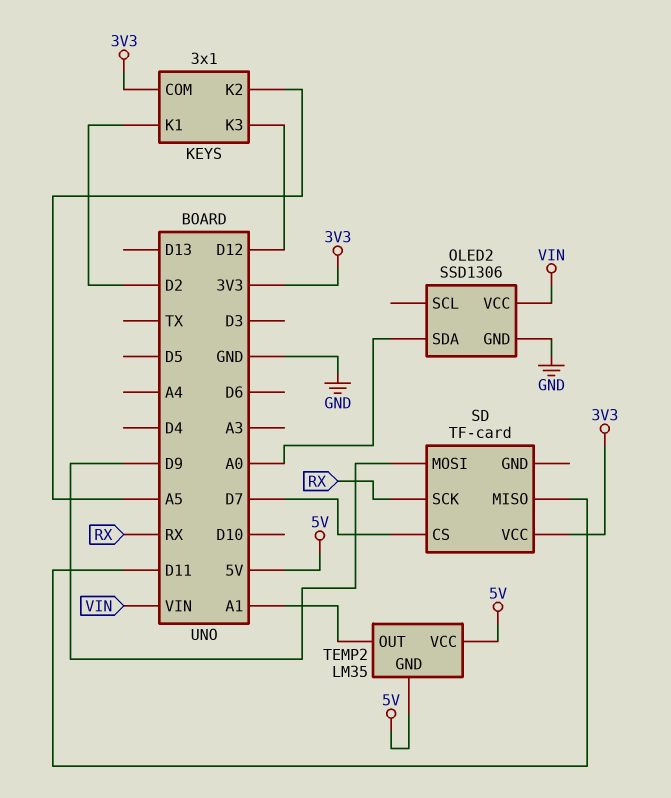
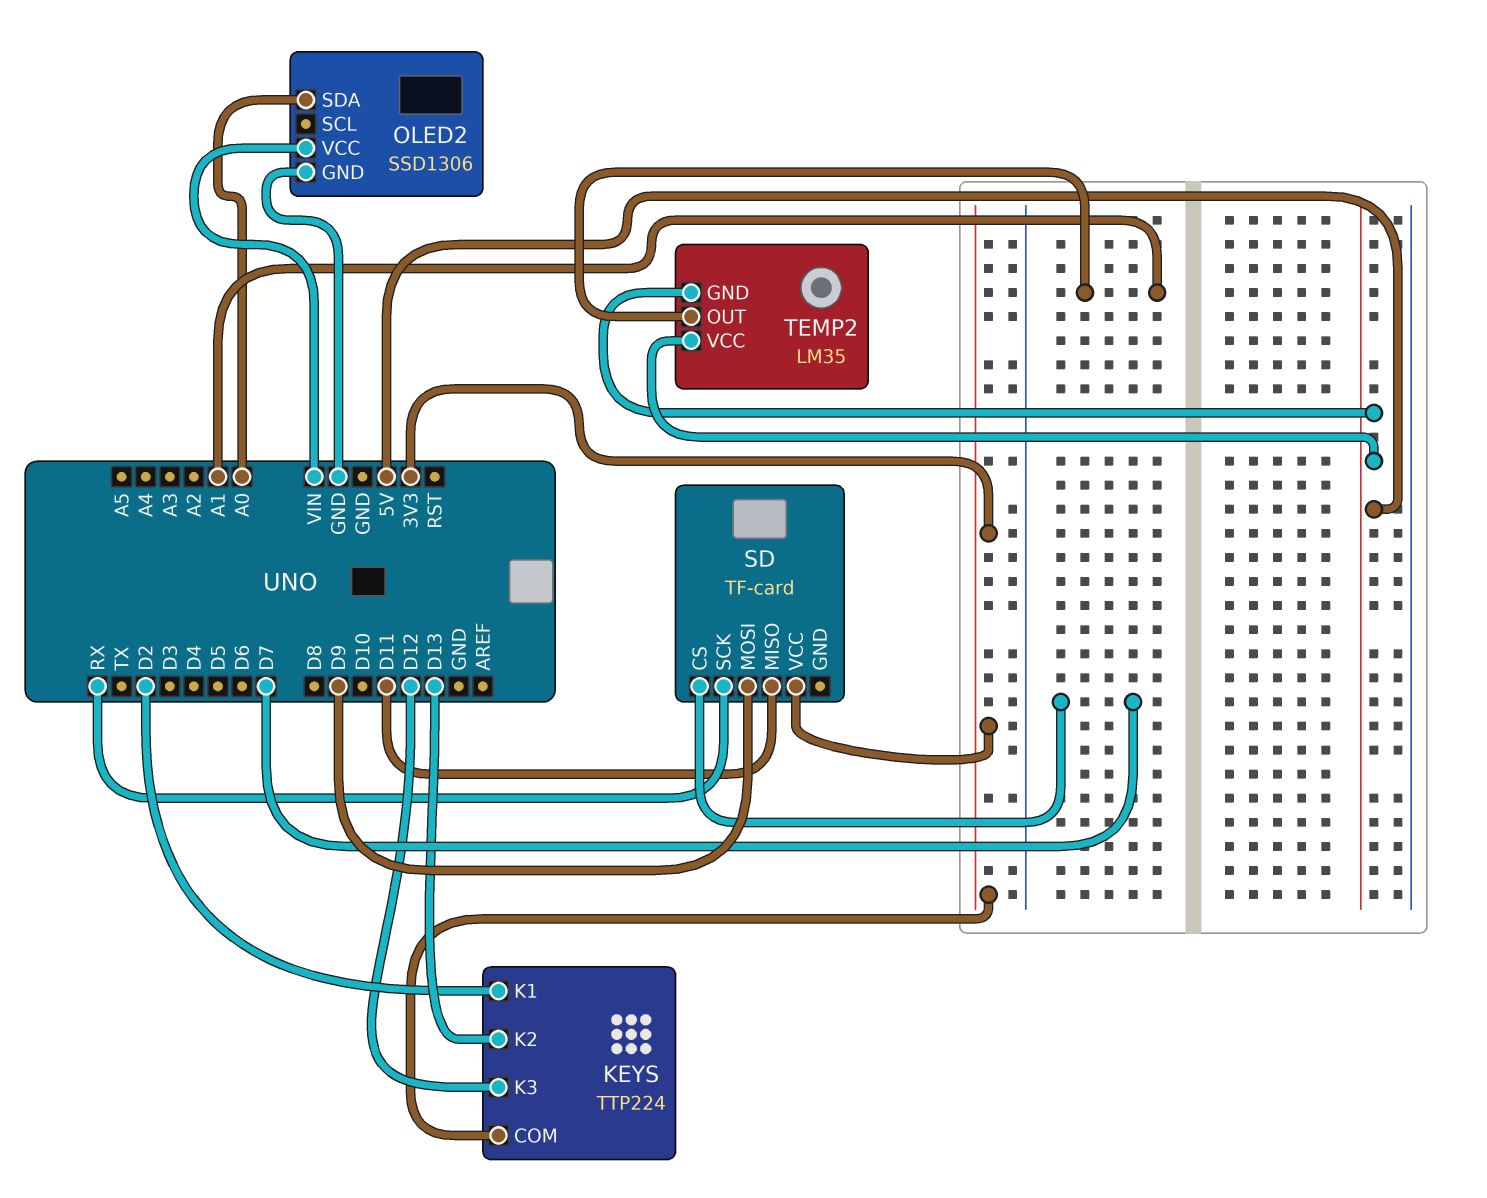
KEYS: 3x1 -> TTP224
KEYS pin K2: A5 -> D13

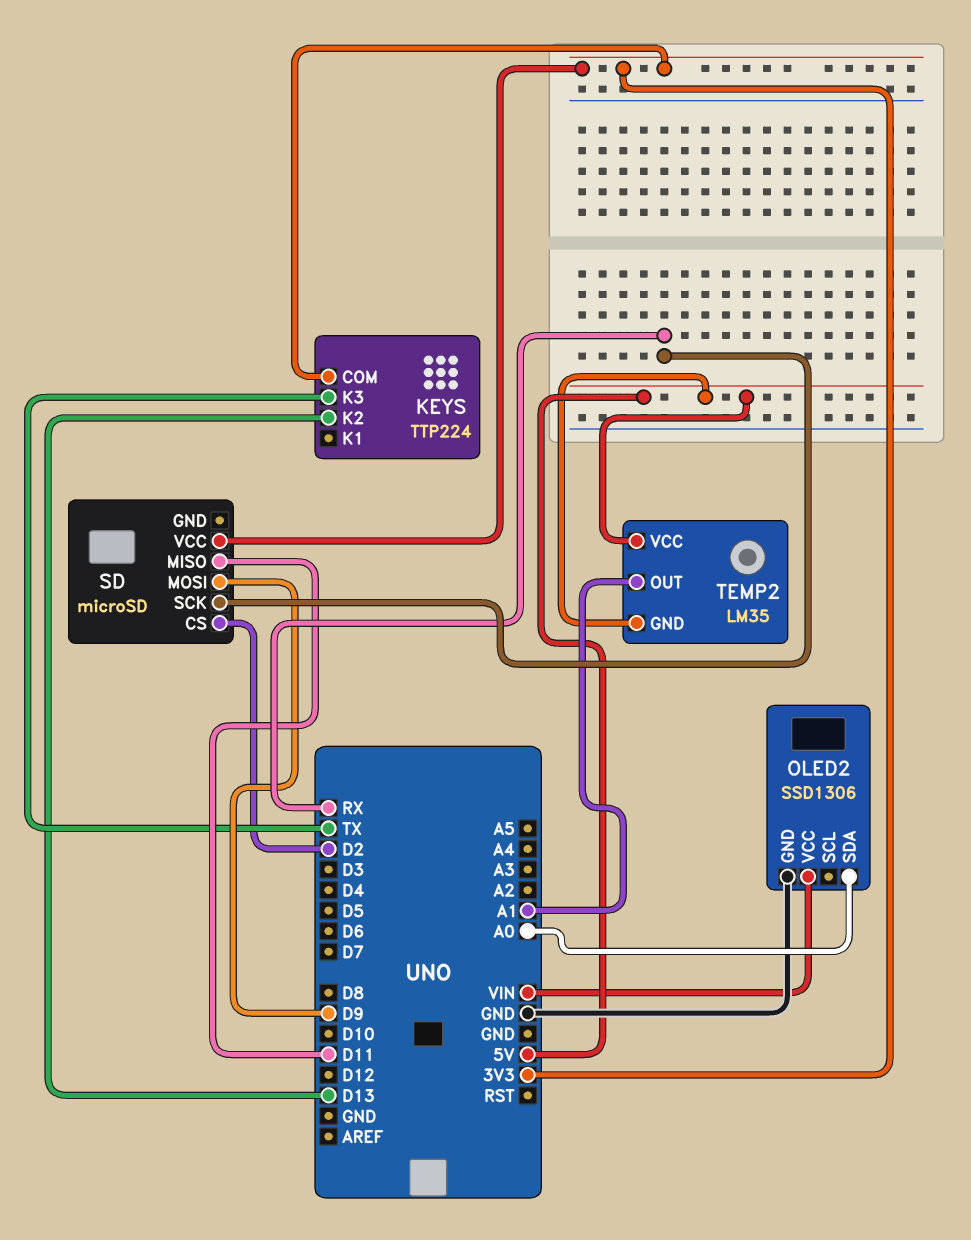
KEYS pin K1: D2 -> none
KEYS pin K3: D12 -> TX
SD: TF-card -> microSD
SD pin CS: D7 -> D2

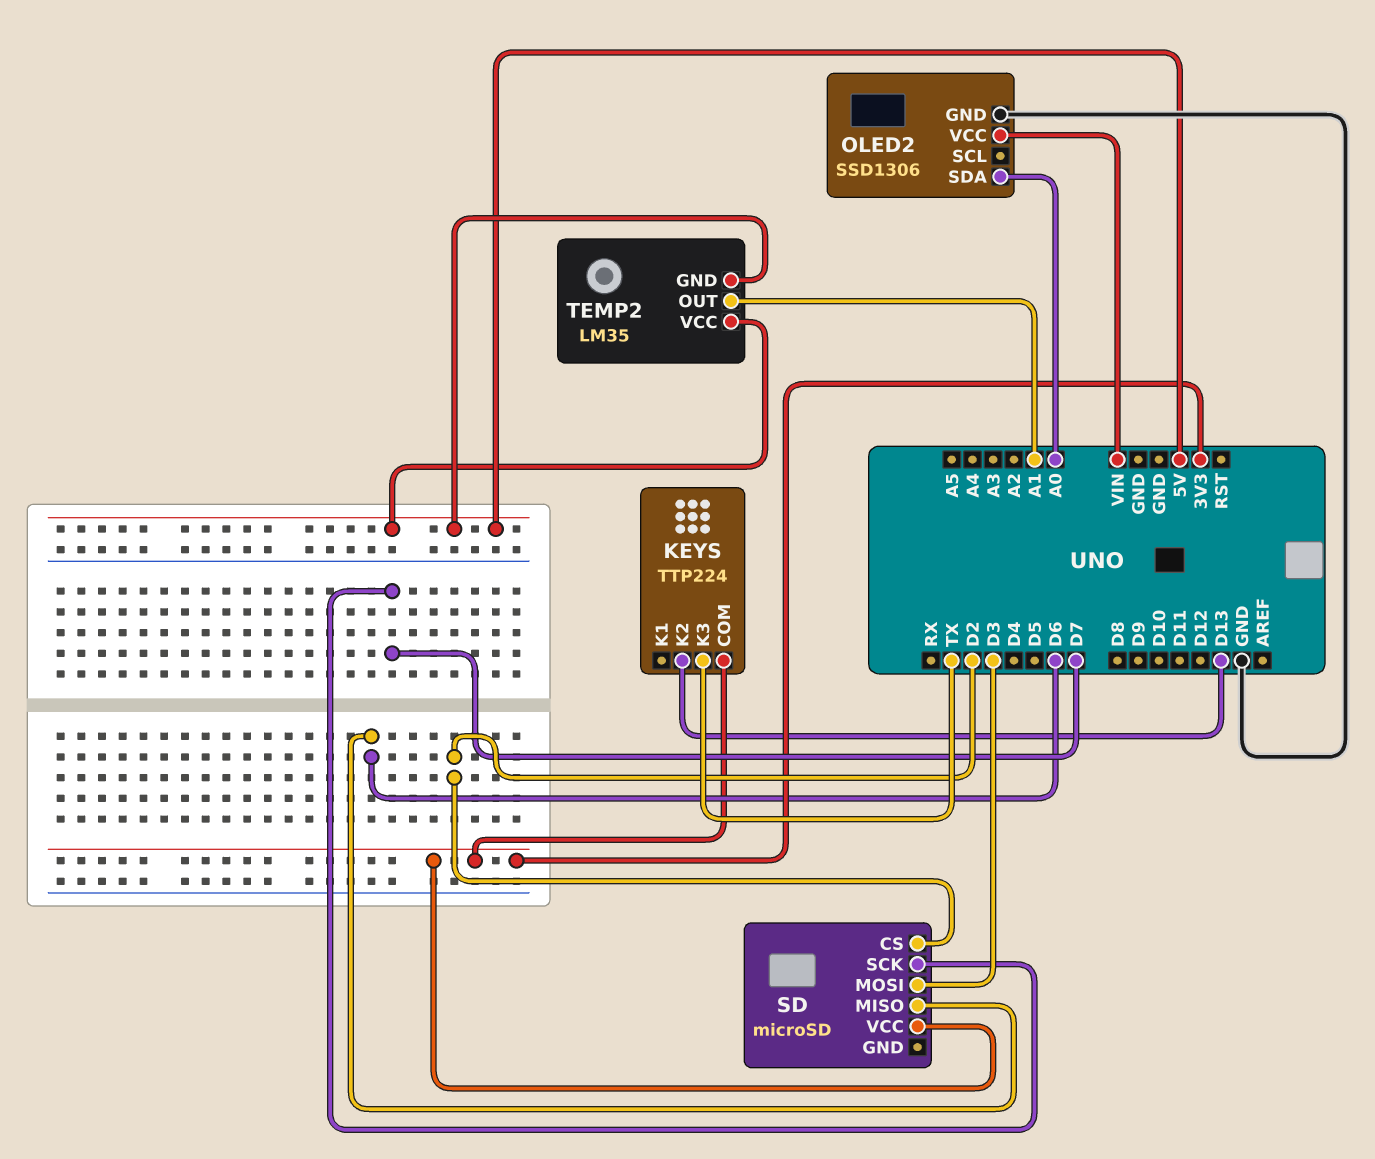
SD pin MISO: D11 -> D6
SD pin MOSI: D9 -> D3
SD pin SCK: RX -> D7

